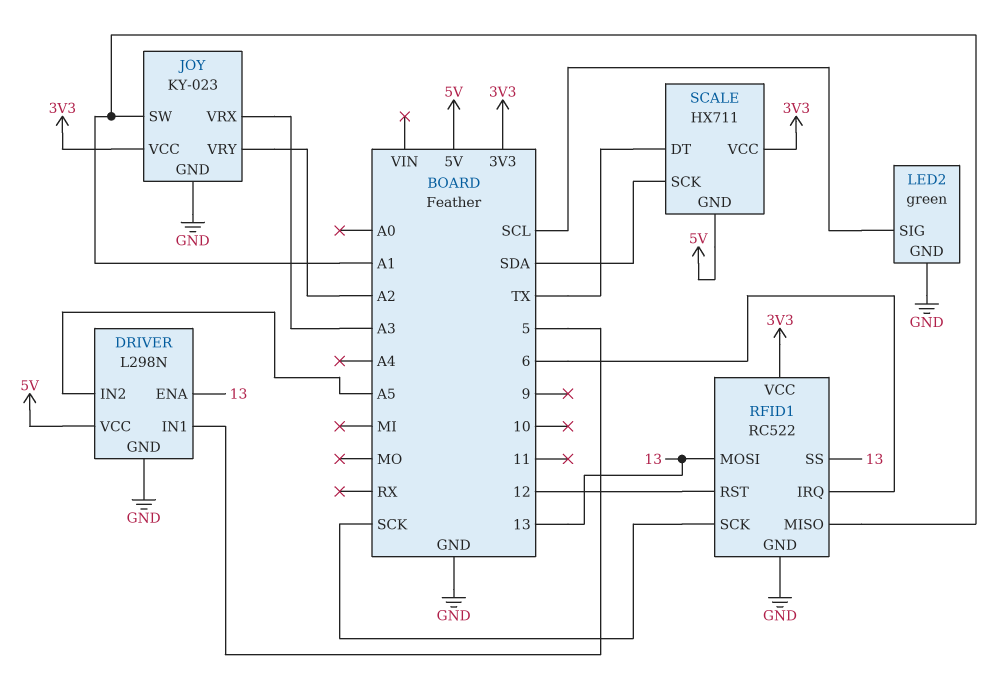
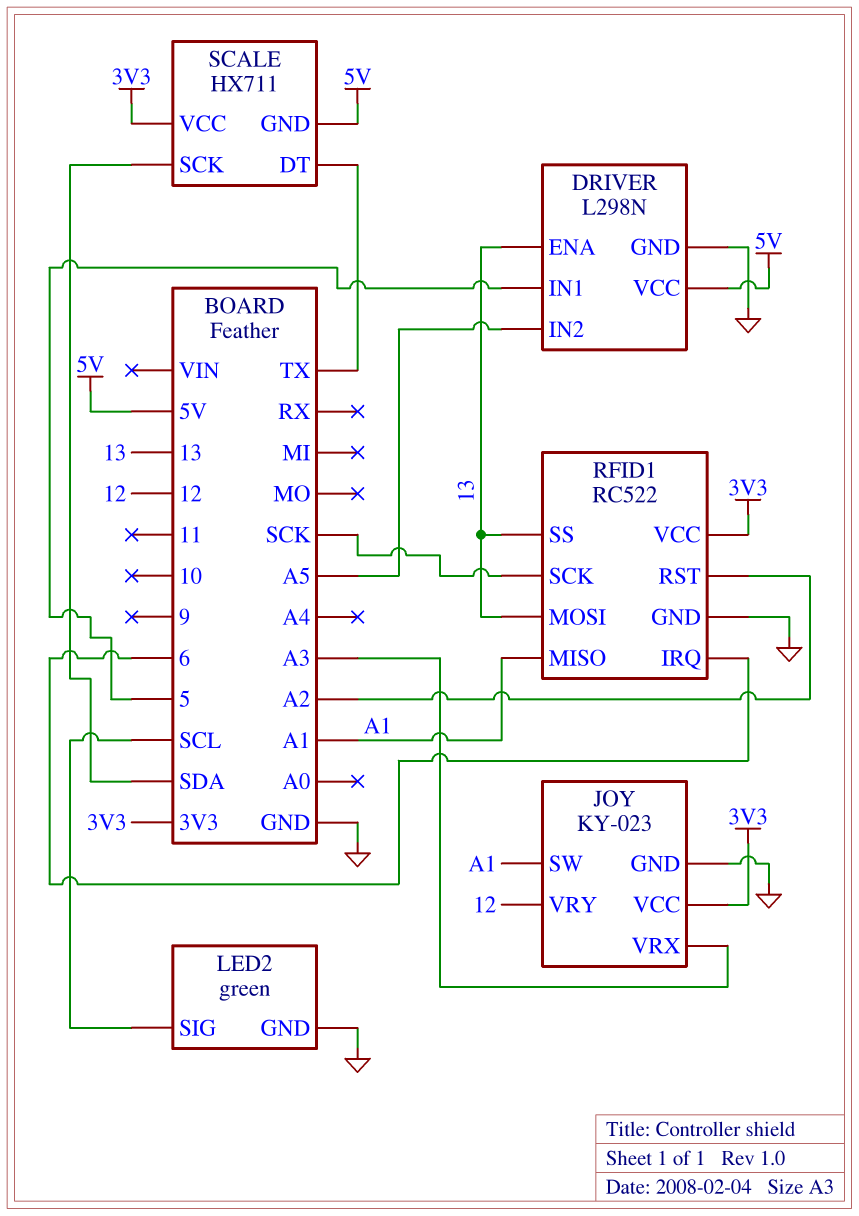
JOY pin VRY: A2 -> 12
RFID1 pin RST: 12 -> A2

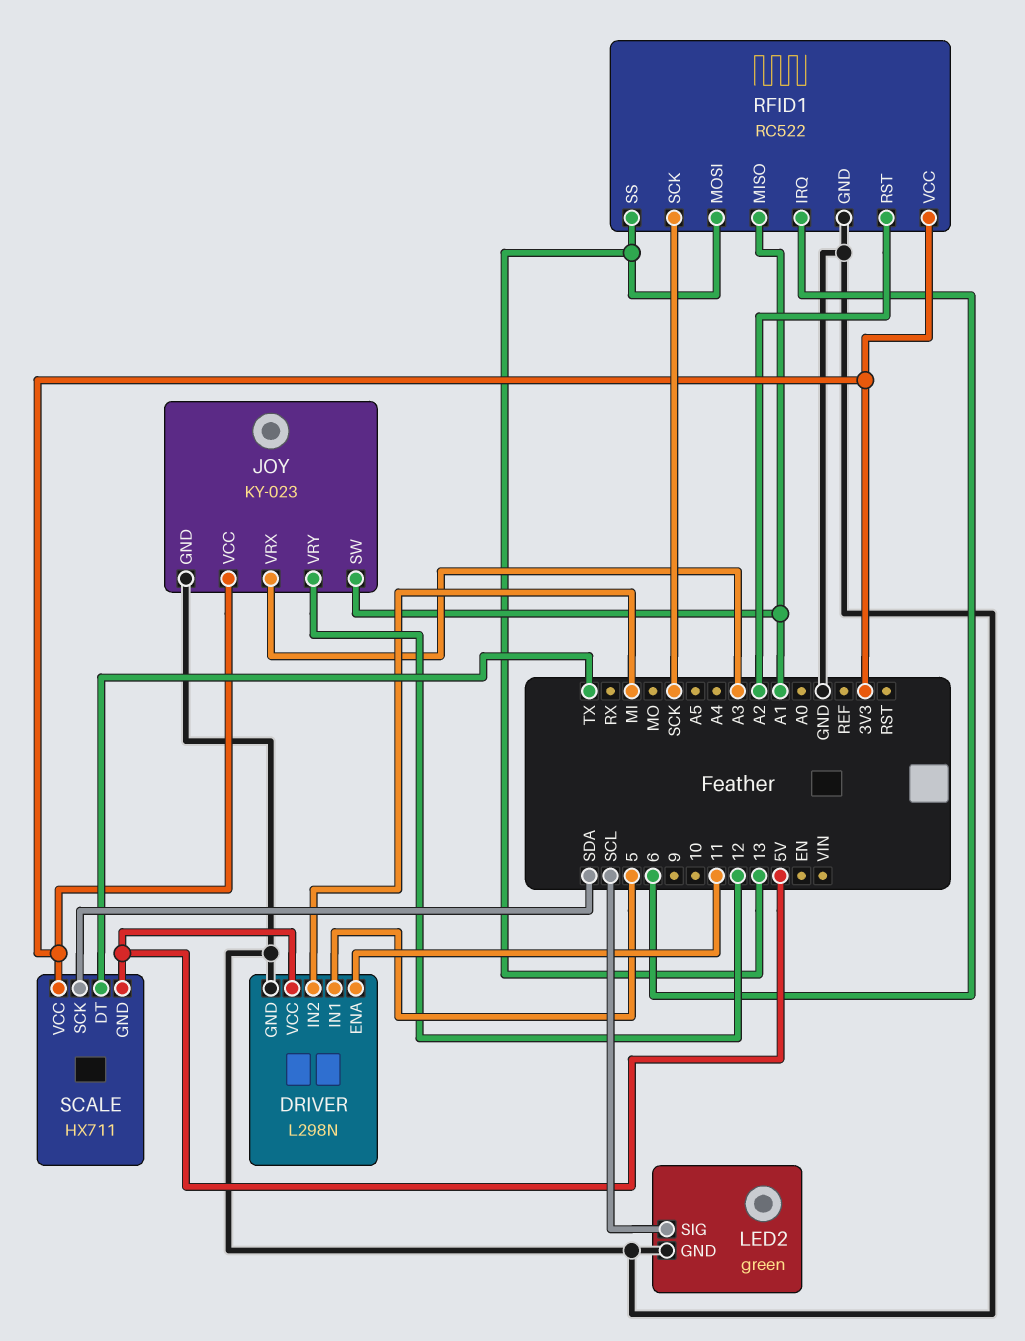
DRIVER pin ENA: 13 -> 11
DRIVER pin IN2: A5 -> MI

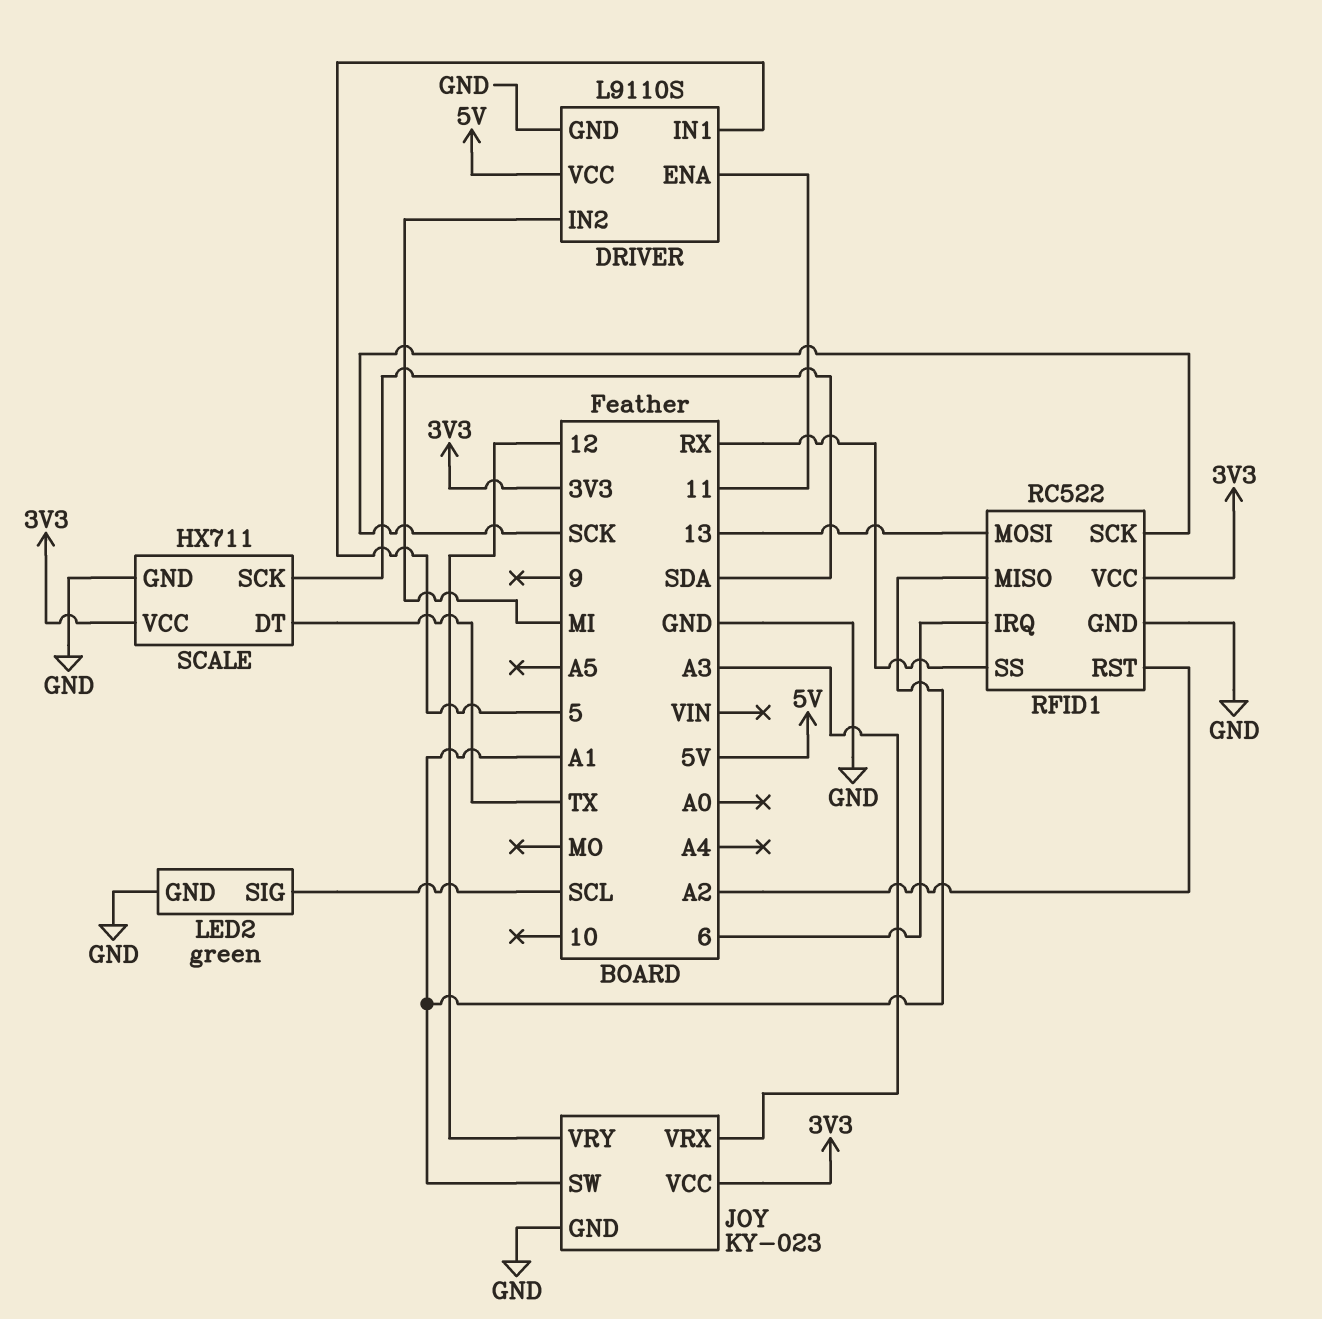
DRIVER: L298N -> L9110S
RFID1 pin SS: 13 -> RX
SCALE pin GND: 5V -> GND

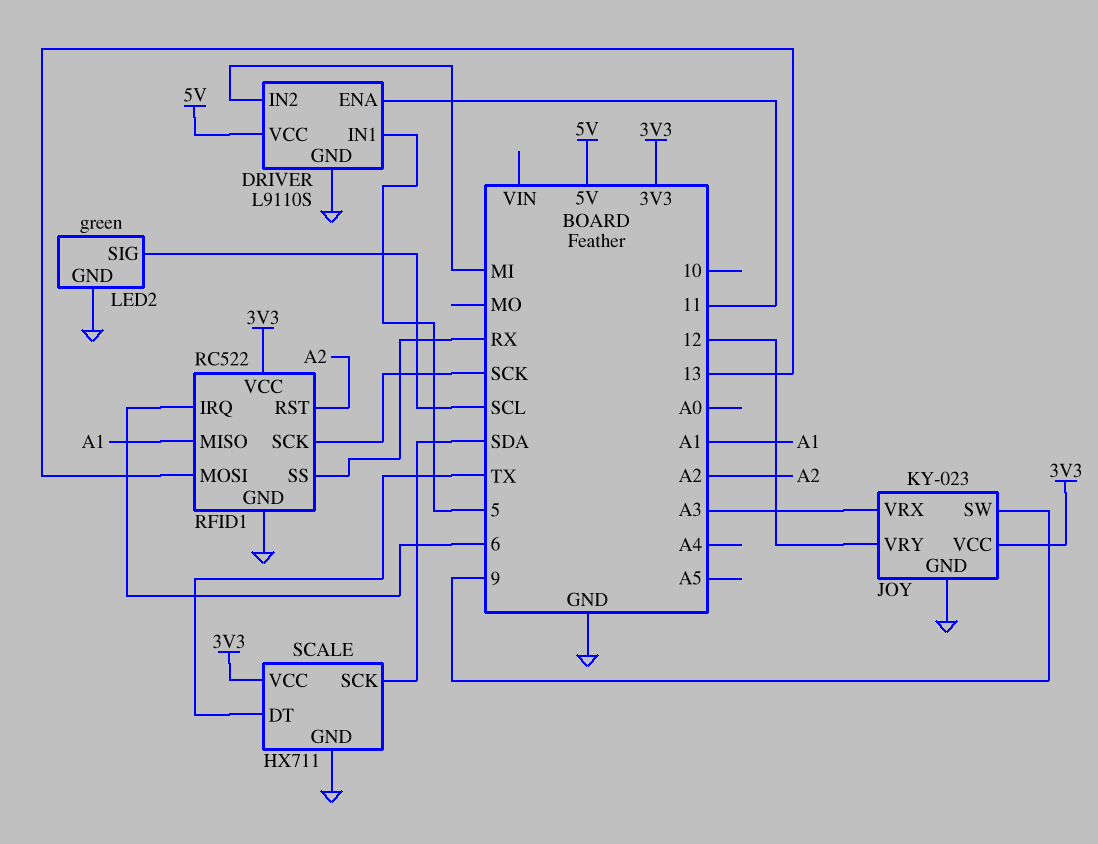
JOY pin SW: A1 -> 9

